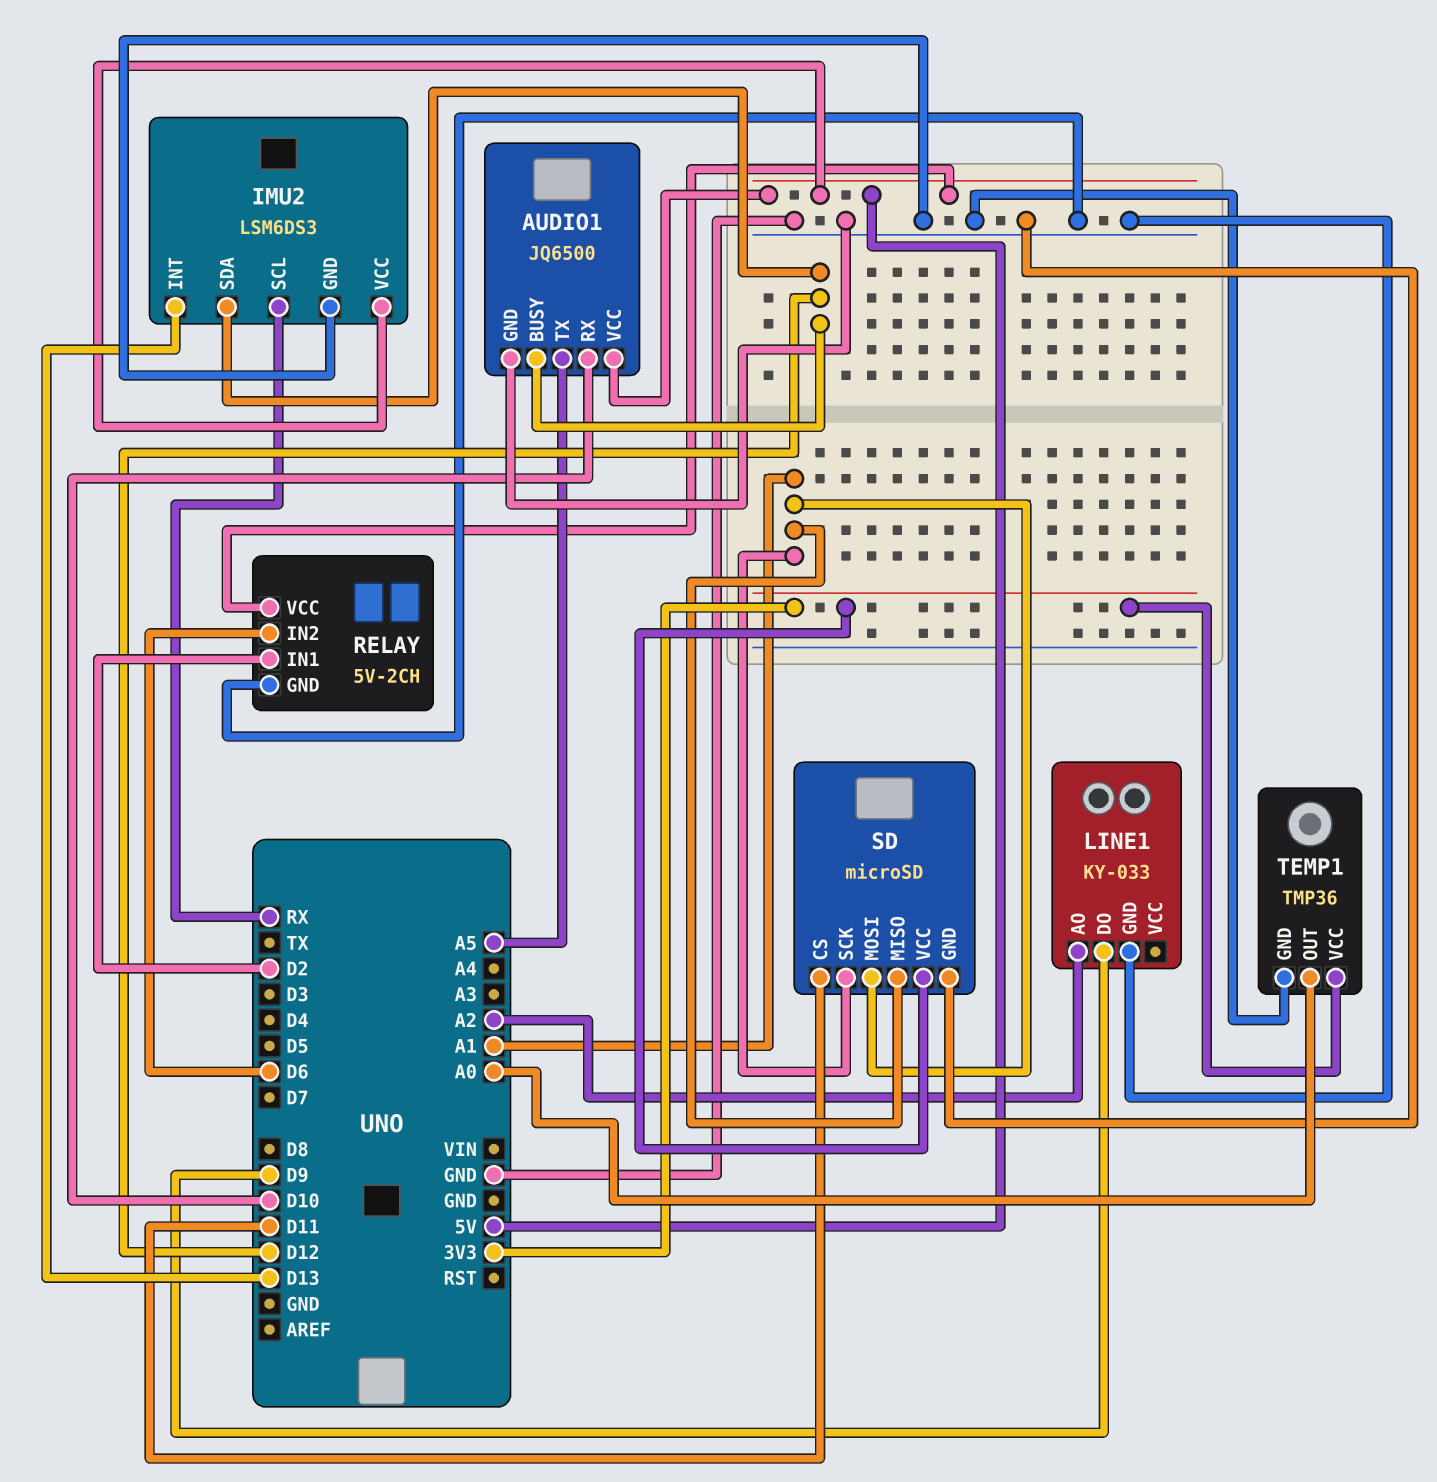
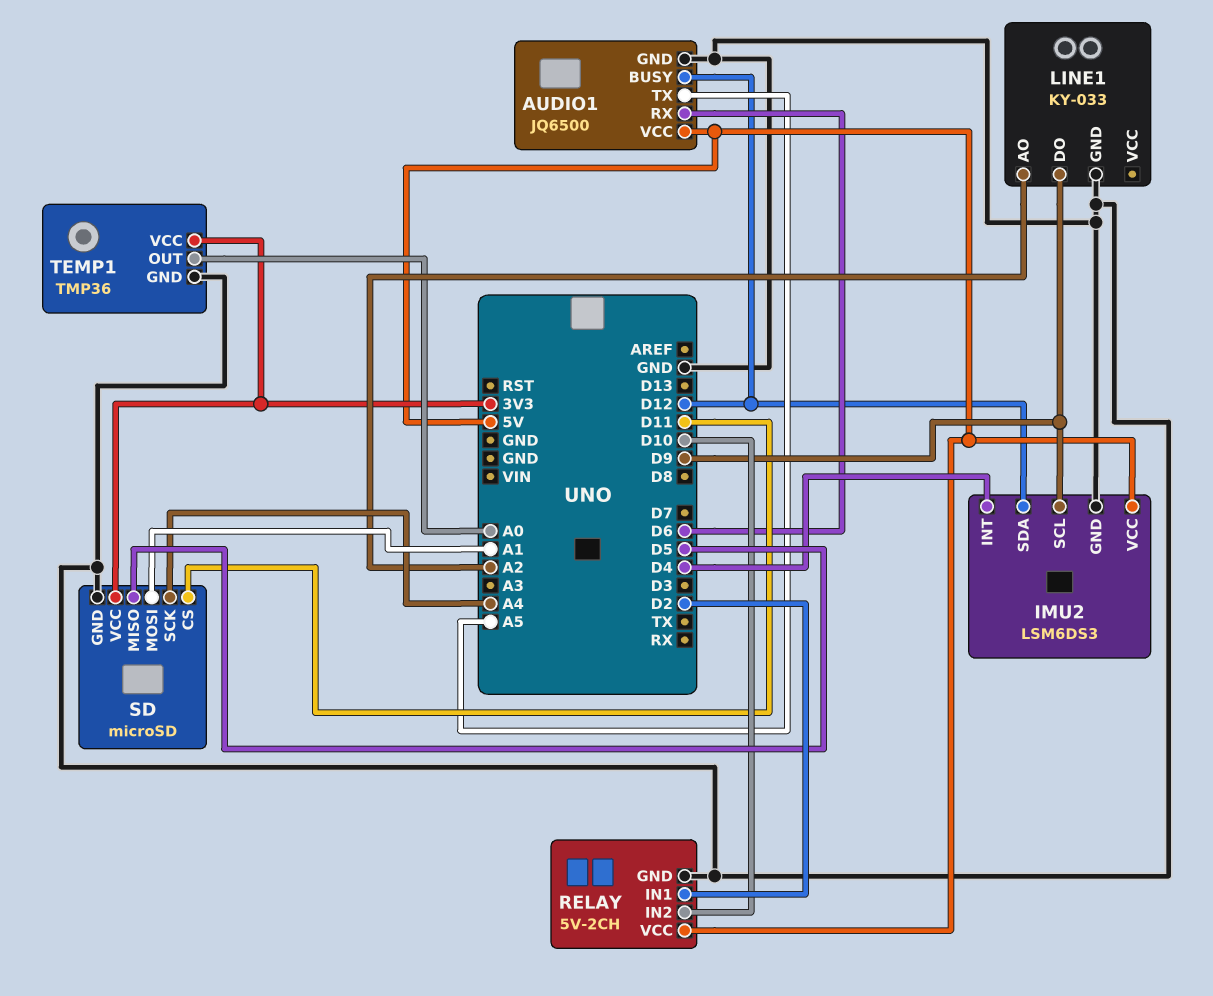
AUDIO1 pin RX: D10 -> D6
IMU2 pin INT: D13 -> D4
IMU2 pin SCL: RX -> D9
RELAY pin IN2: D6 -> D10
SD pin MISO: A1 -> D5
SD pin SCK: A1 -> A4

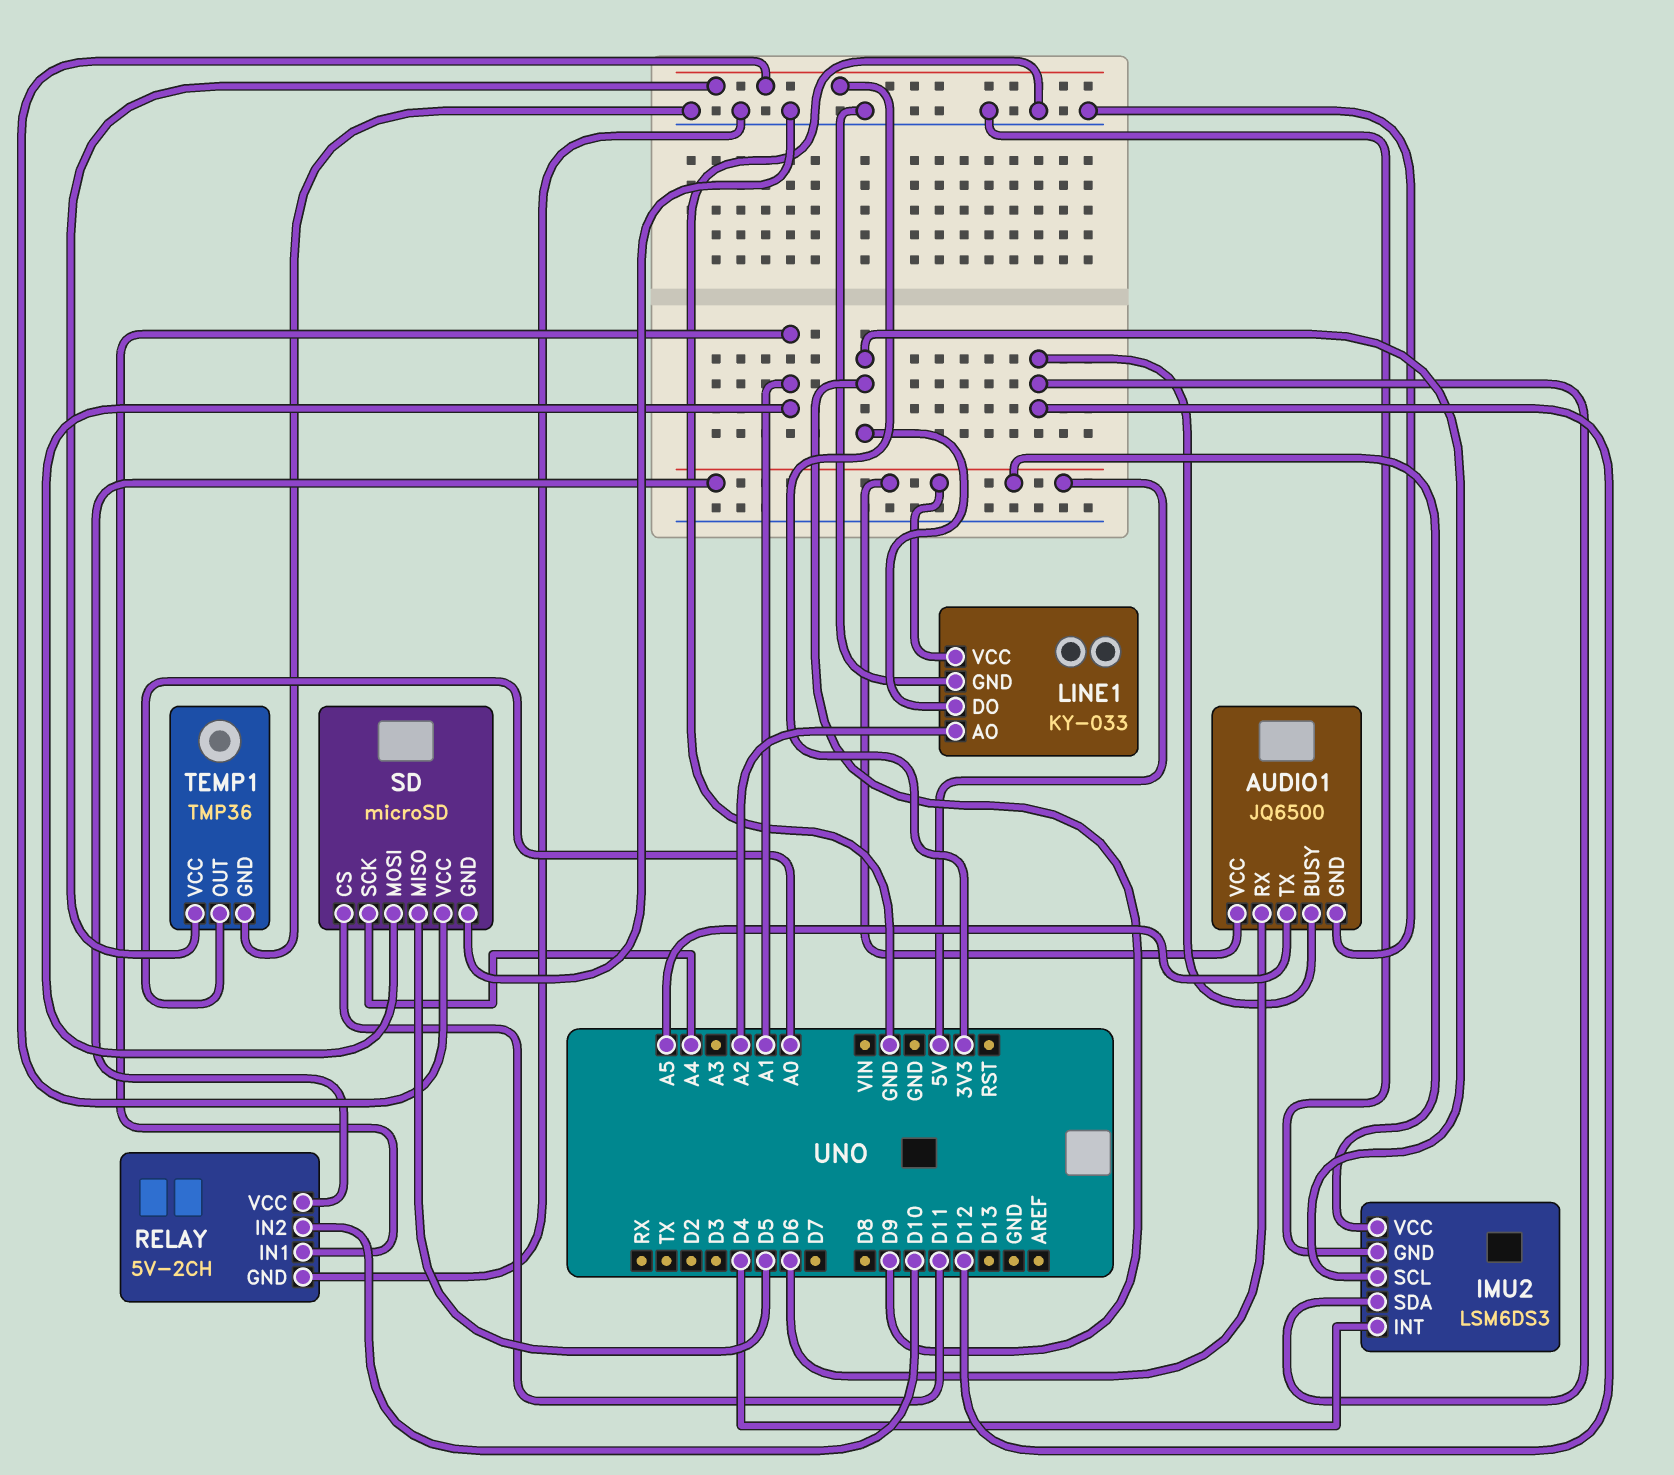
LINE1 pin VCC: none -> 5V
RELAY pin IN1: D2 -> A1

